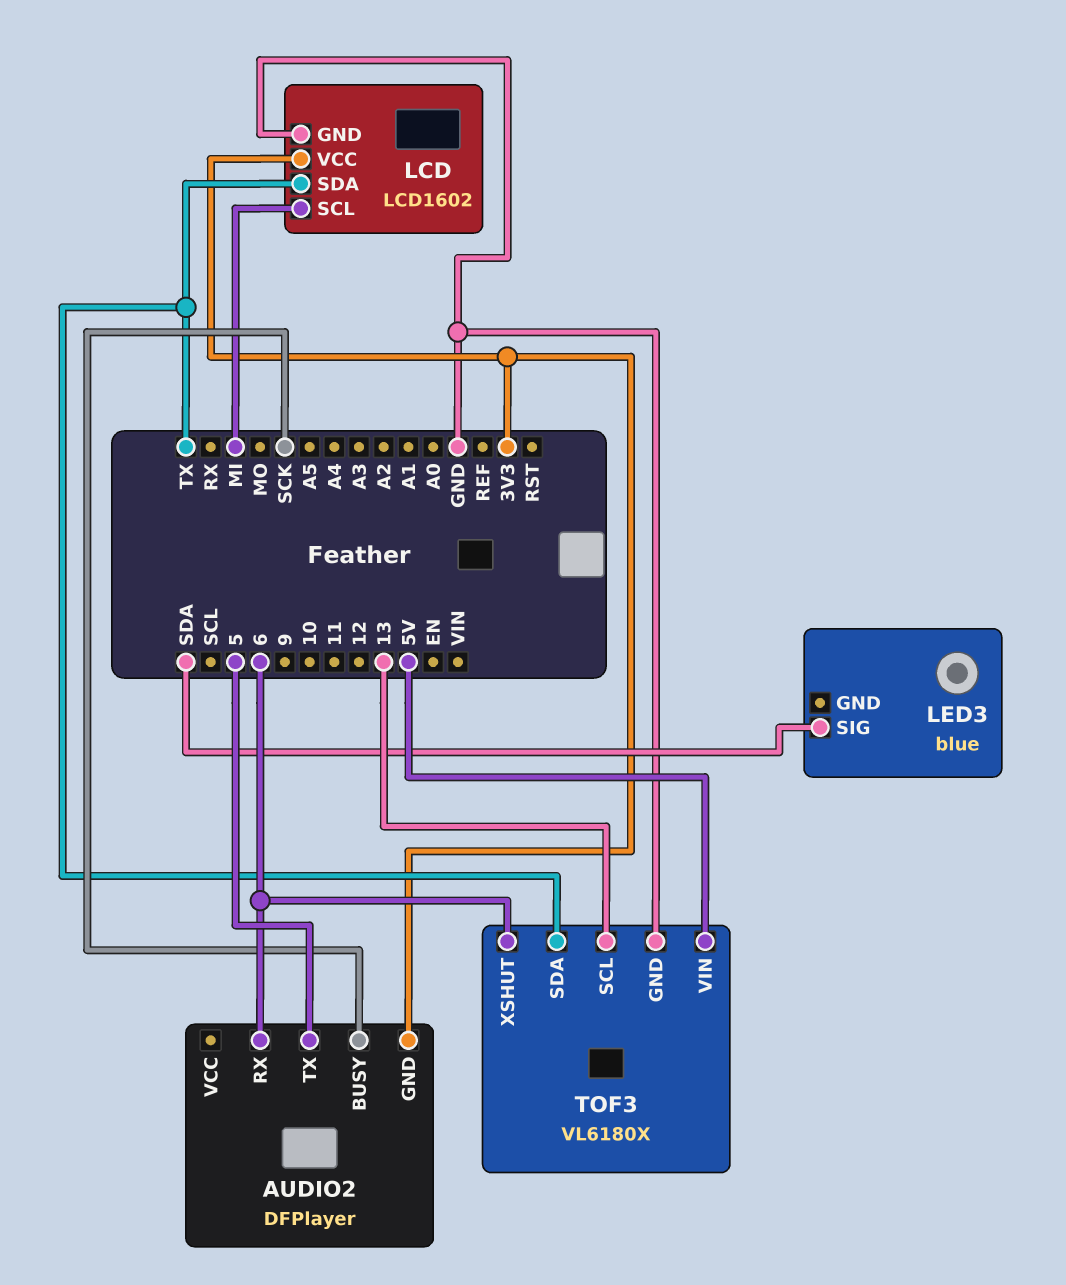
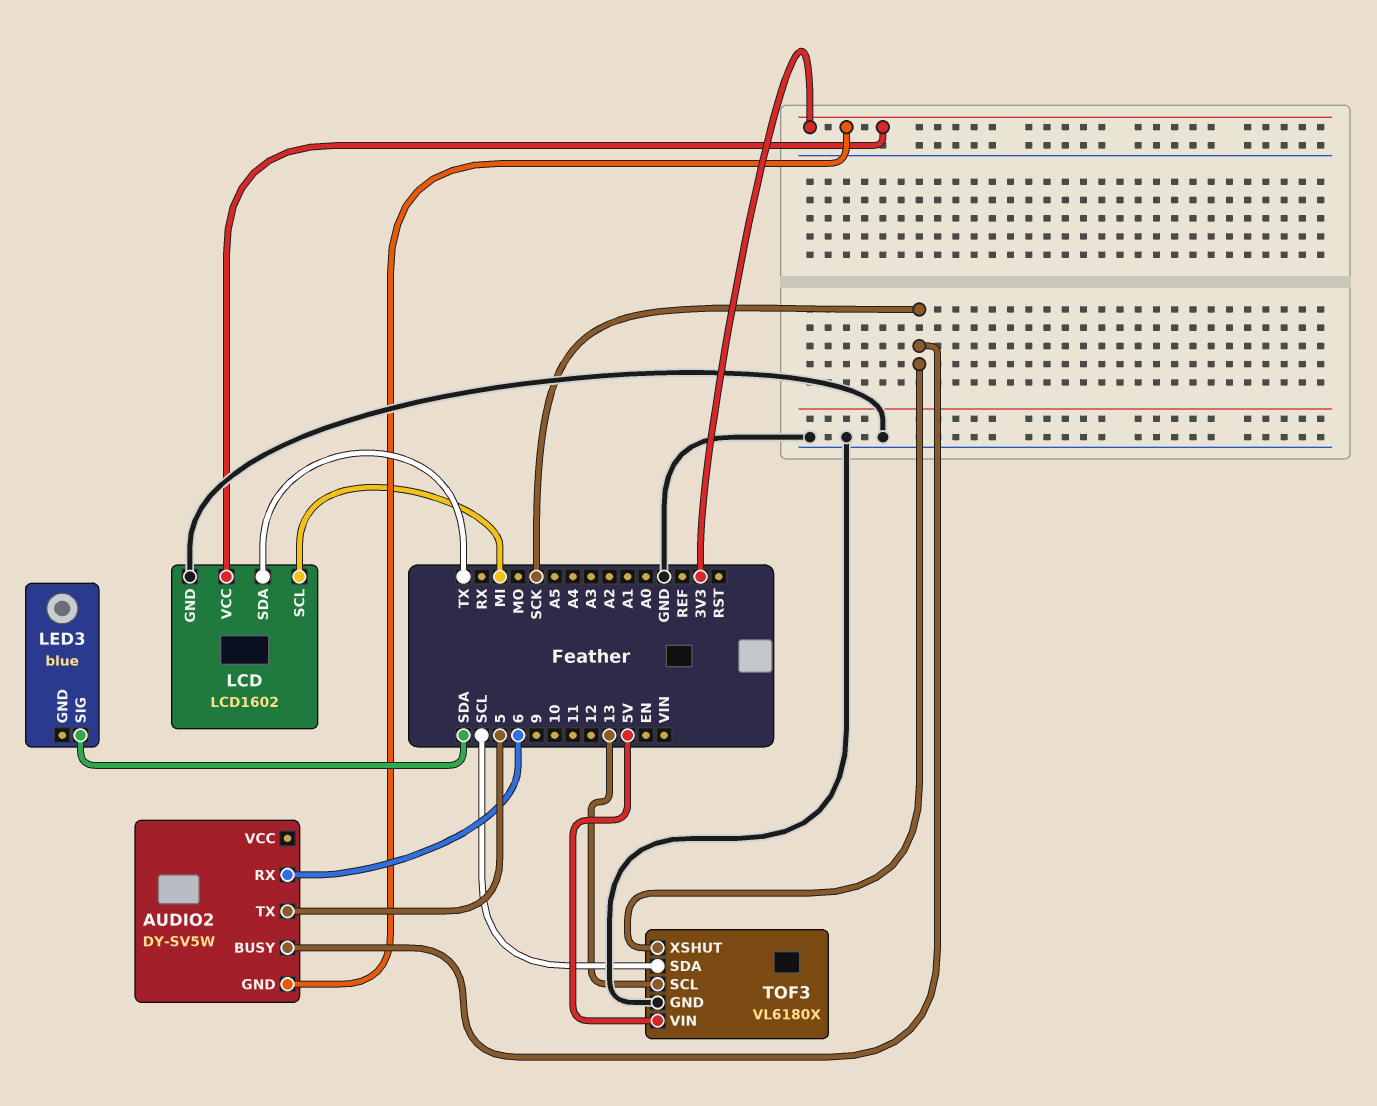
AUDIO2: DFPlayer -> DY-SV5W
TOF3 pin SDA: TX -> SCL
TOF3 pin XSHUT: 6 -> SCK

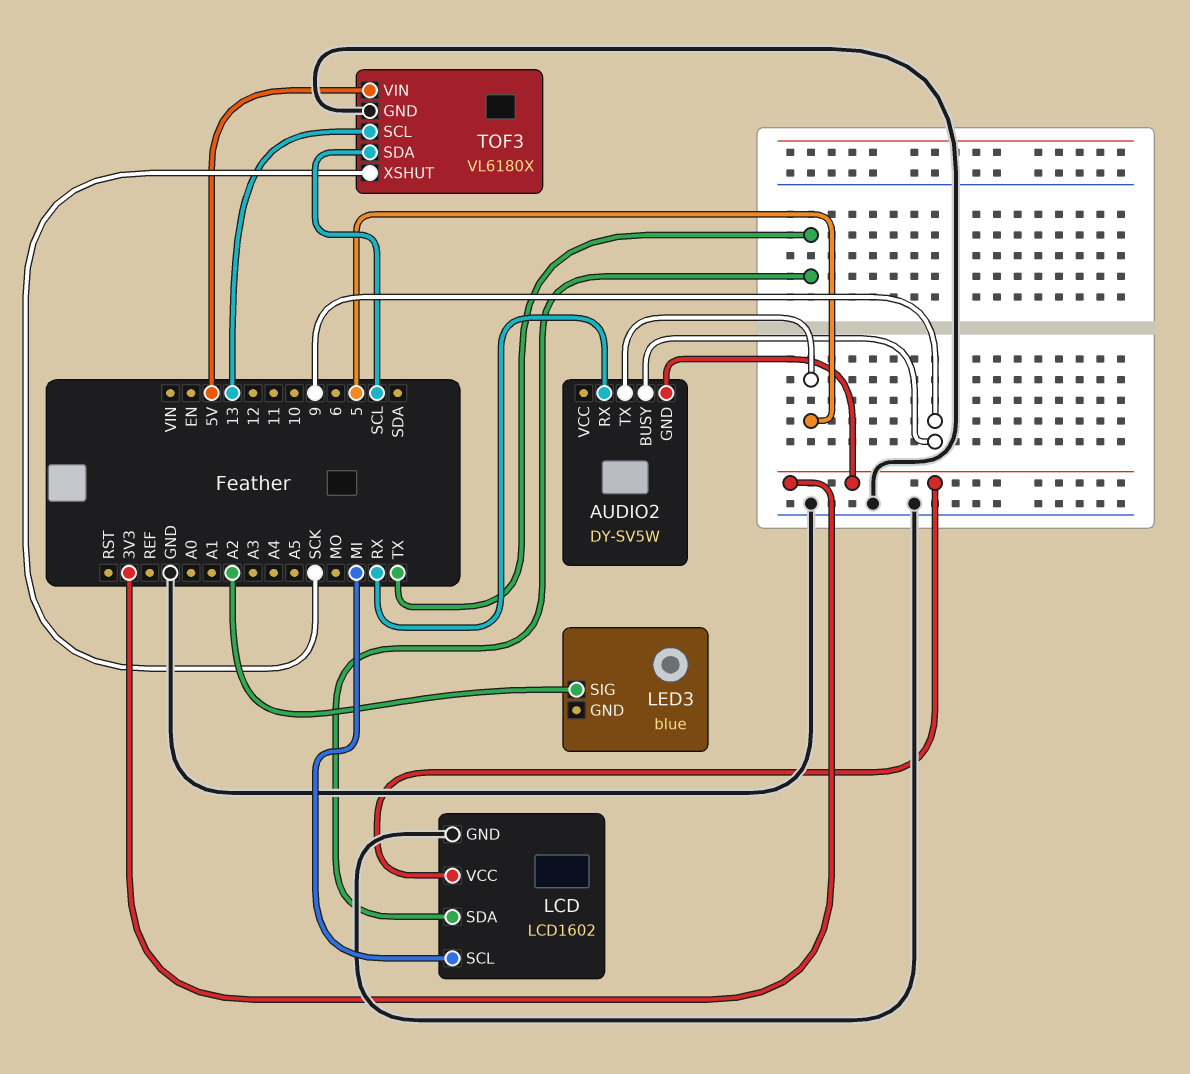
AUDIO2 pin BUSY: SCK -> 9
AUDIO2 pin RX: 6 -> RX
LED3 pin SIG: SDA -> A2

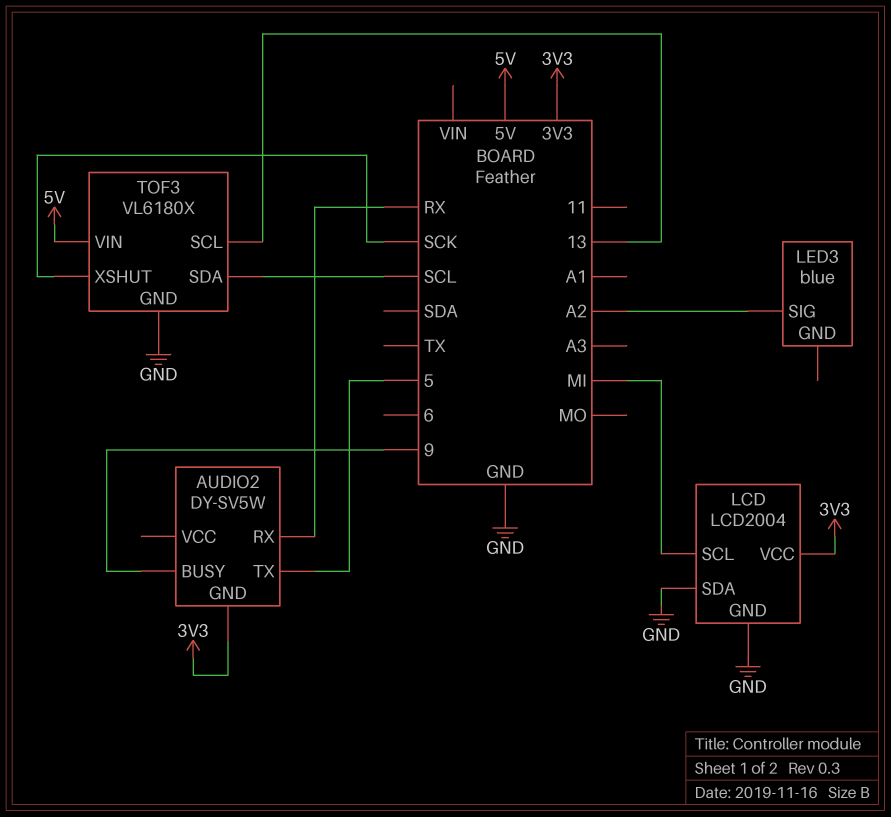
LCD: LCD1602 -> LCD2004
LCD pin SDA: TX -> GND

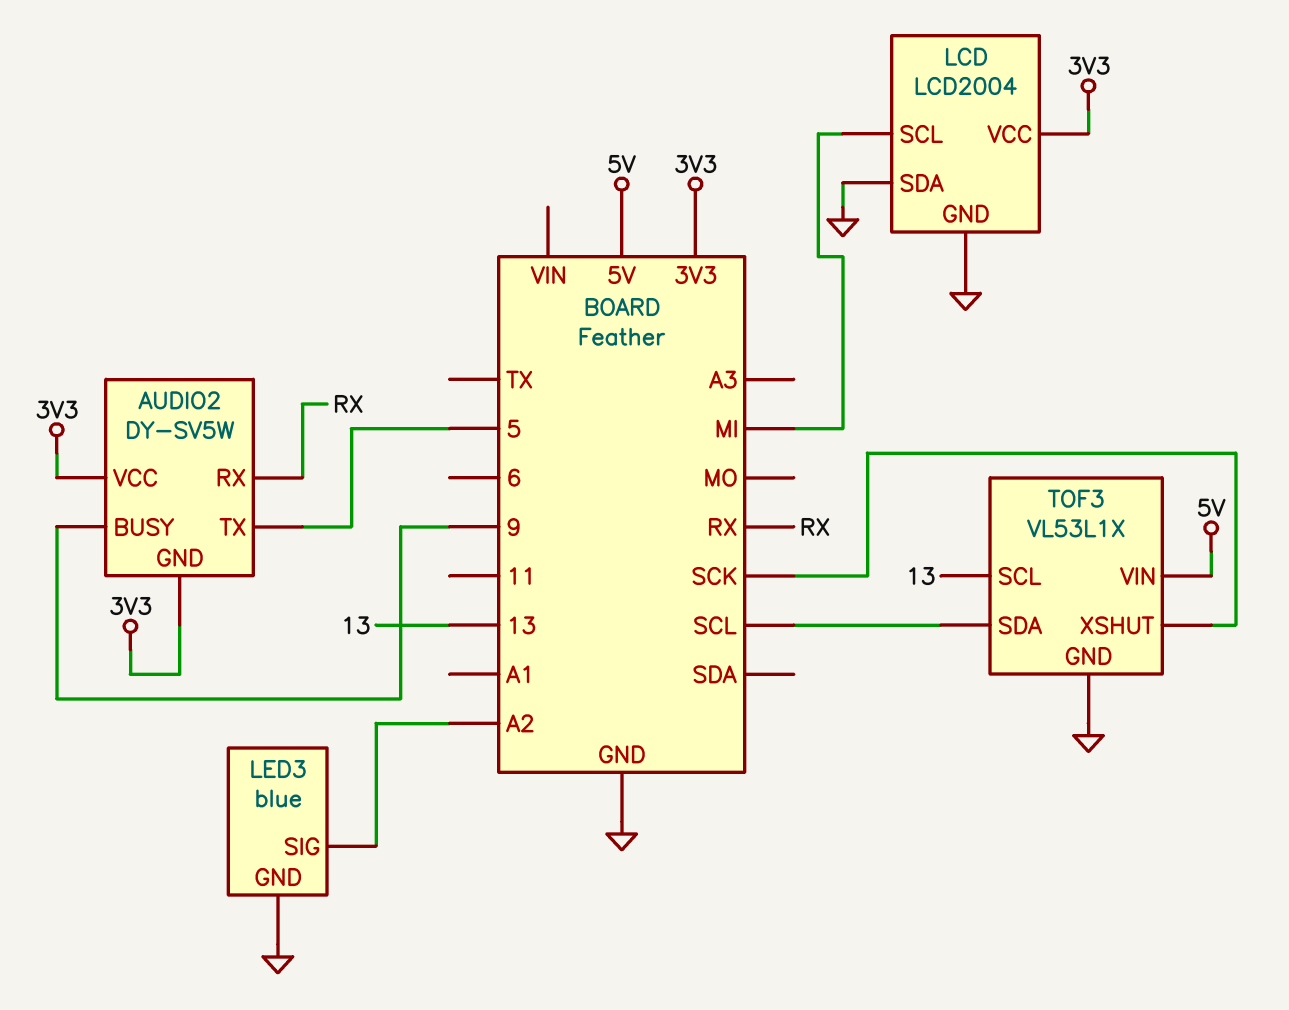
AUDIO2 pin VCC: none -> 3V3
LED3 pin GND: none -> GND
TOF3: VL6180X -> VL53L1X

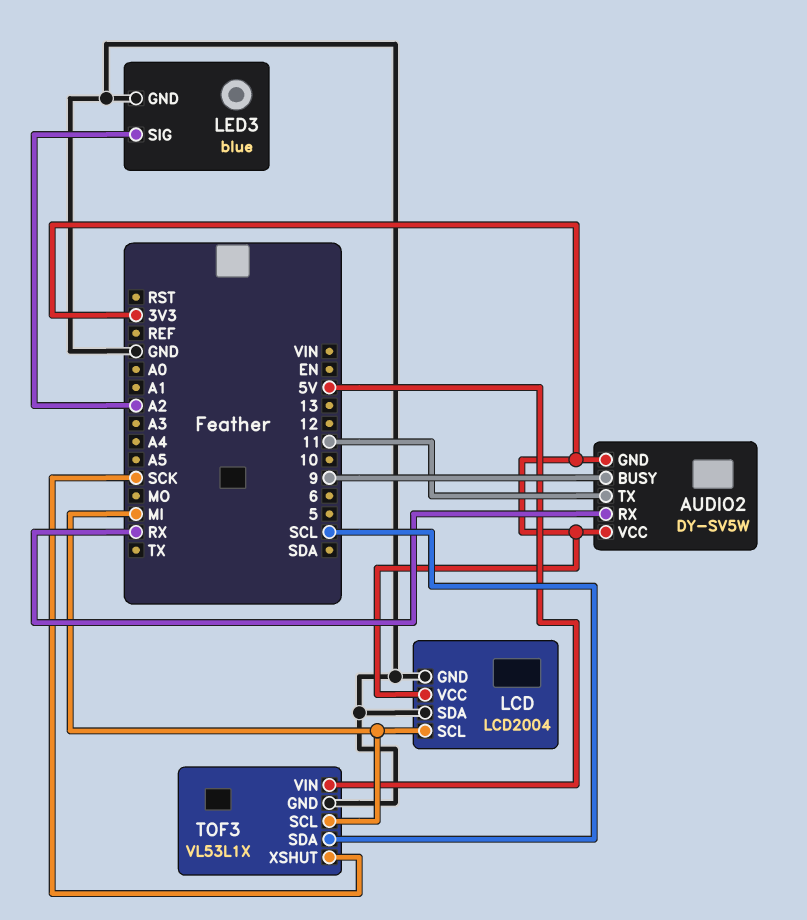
AUDIO2 pin TX: 5 -> 11
TOF3 pin SCL: 13 -> MI

